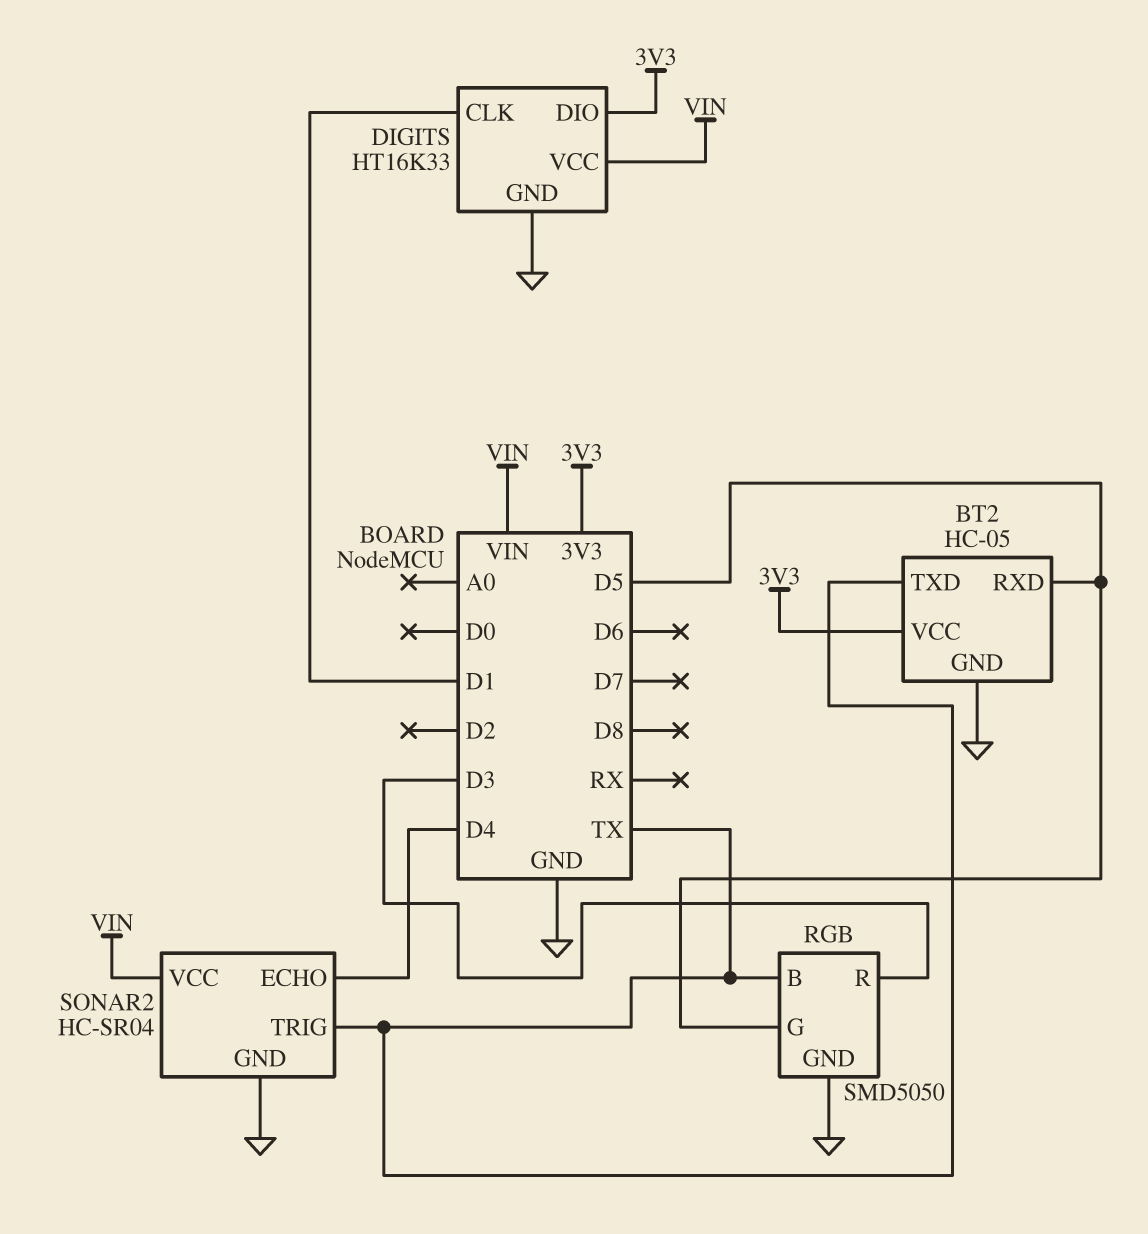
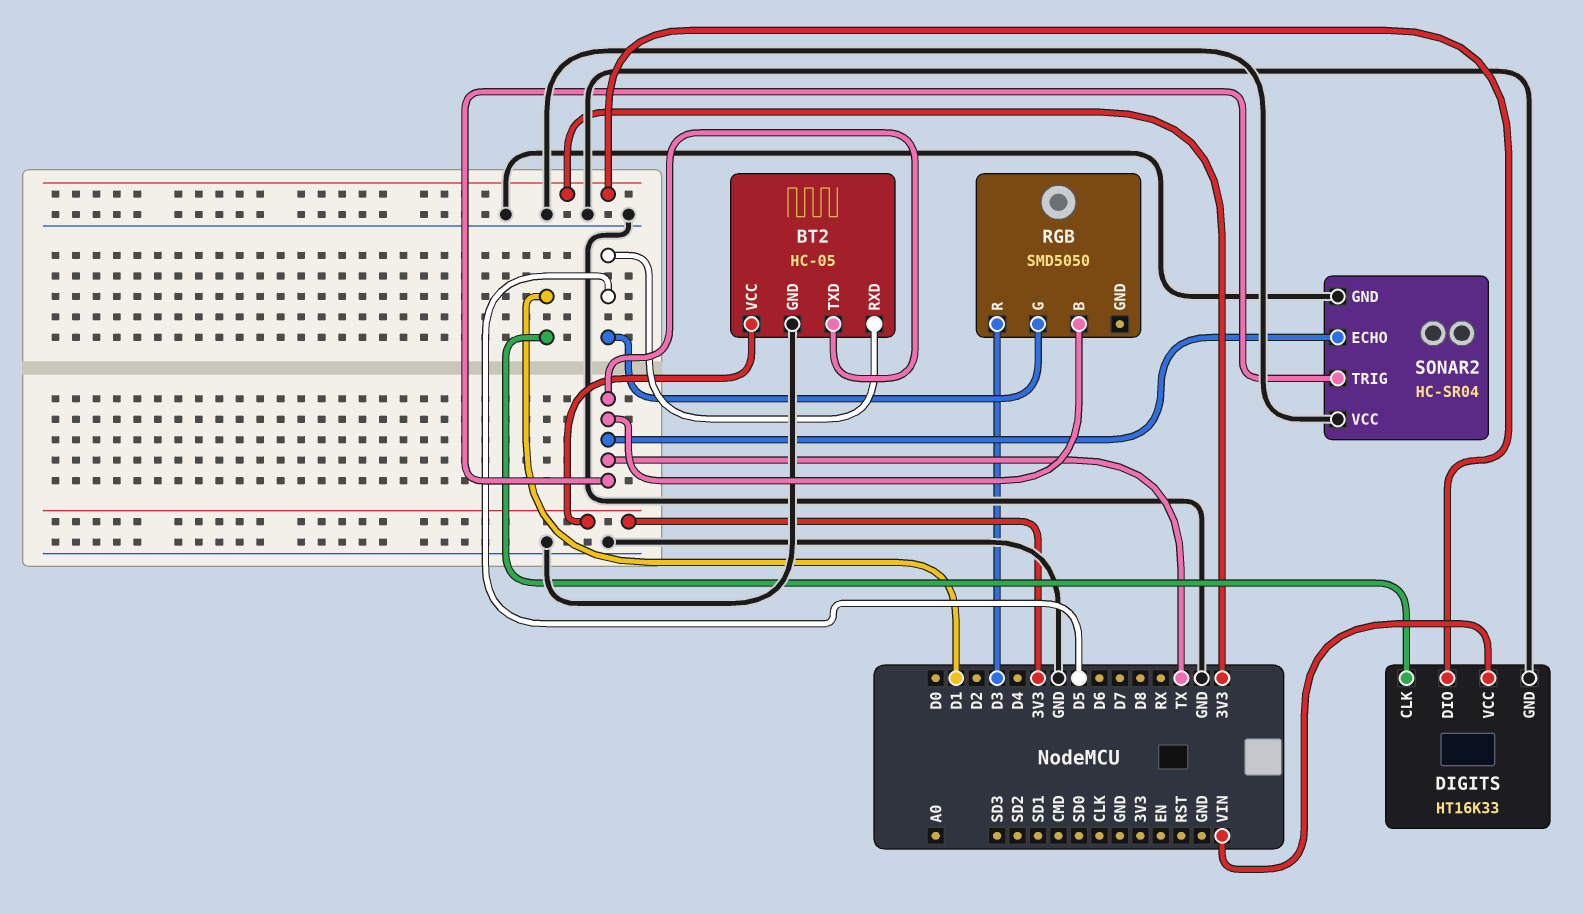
RGB pin GND: GND -> none
SONAR2 pin ECHO: D4 -> TX
SONAR2 pin VCC: VIN -> GND

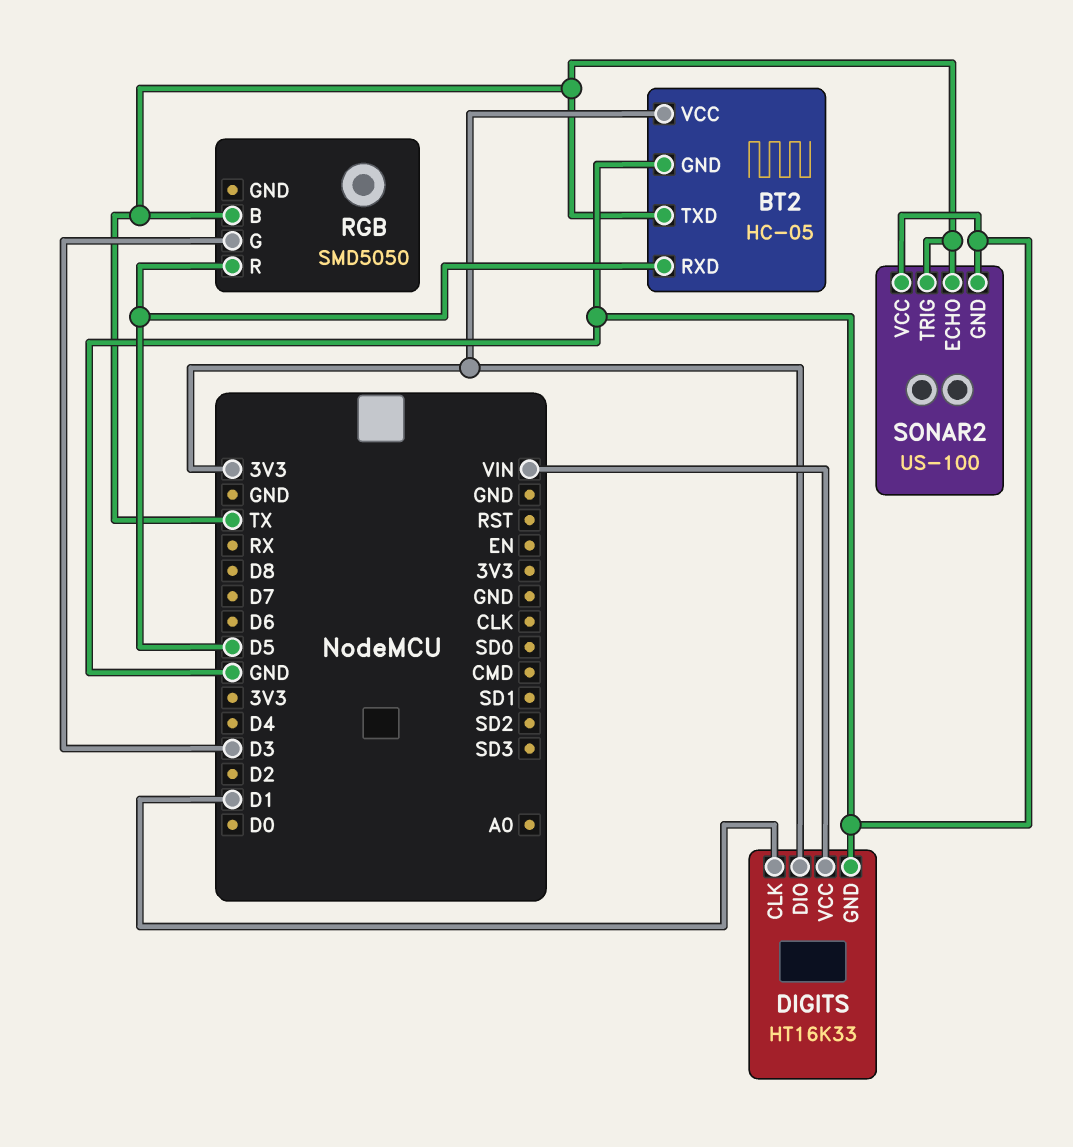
RGB pin G: D5 -> D3
RGB pin R: D3 -> D5
SONAR2: HC-SR04 -> US-100

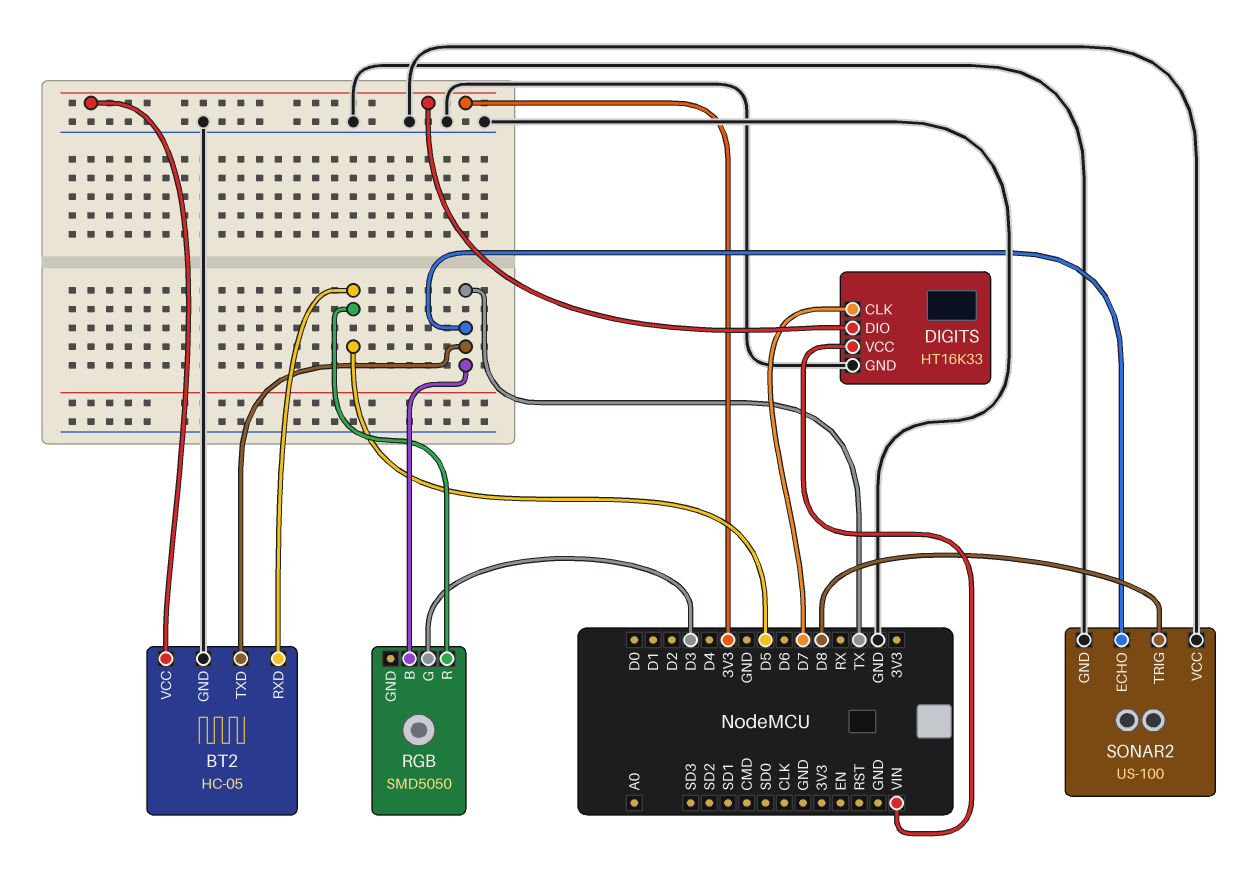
DIGITS pin CLK: D1 -> D7
SONAR2 pin TRIG: TX -> D8

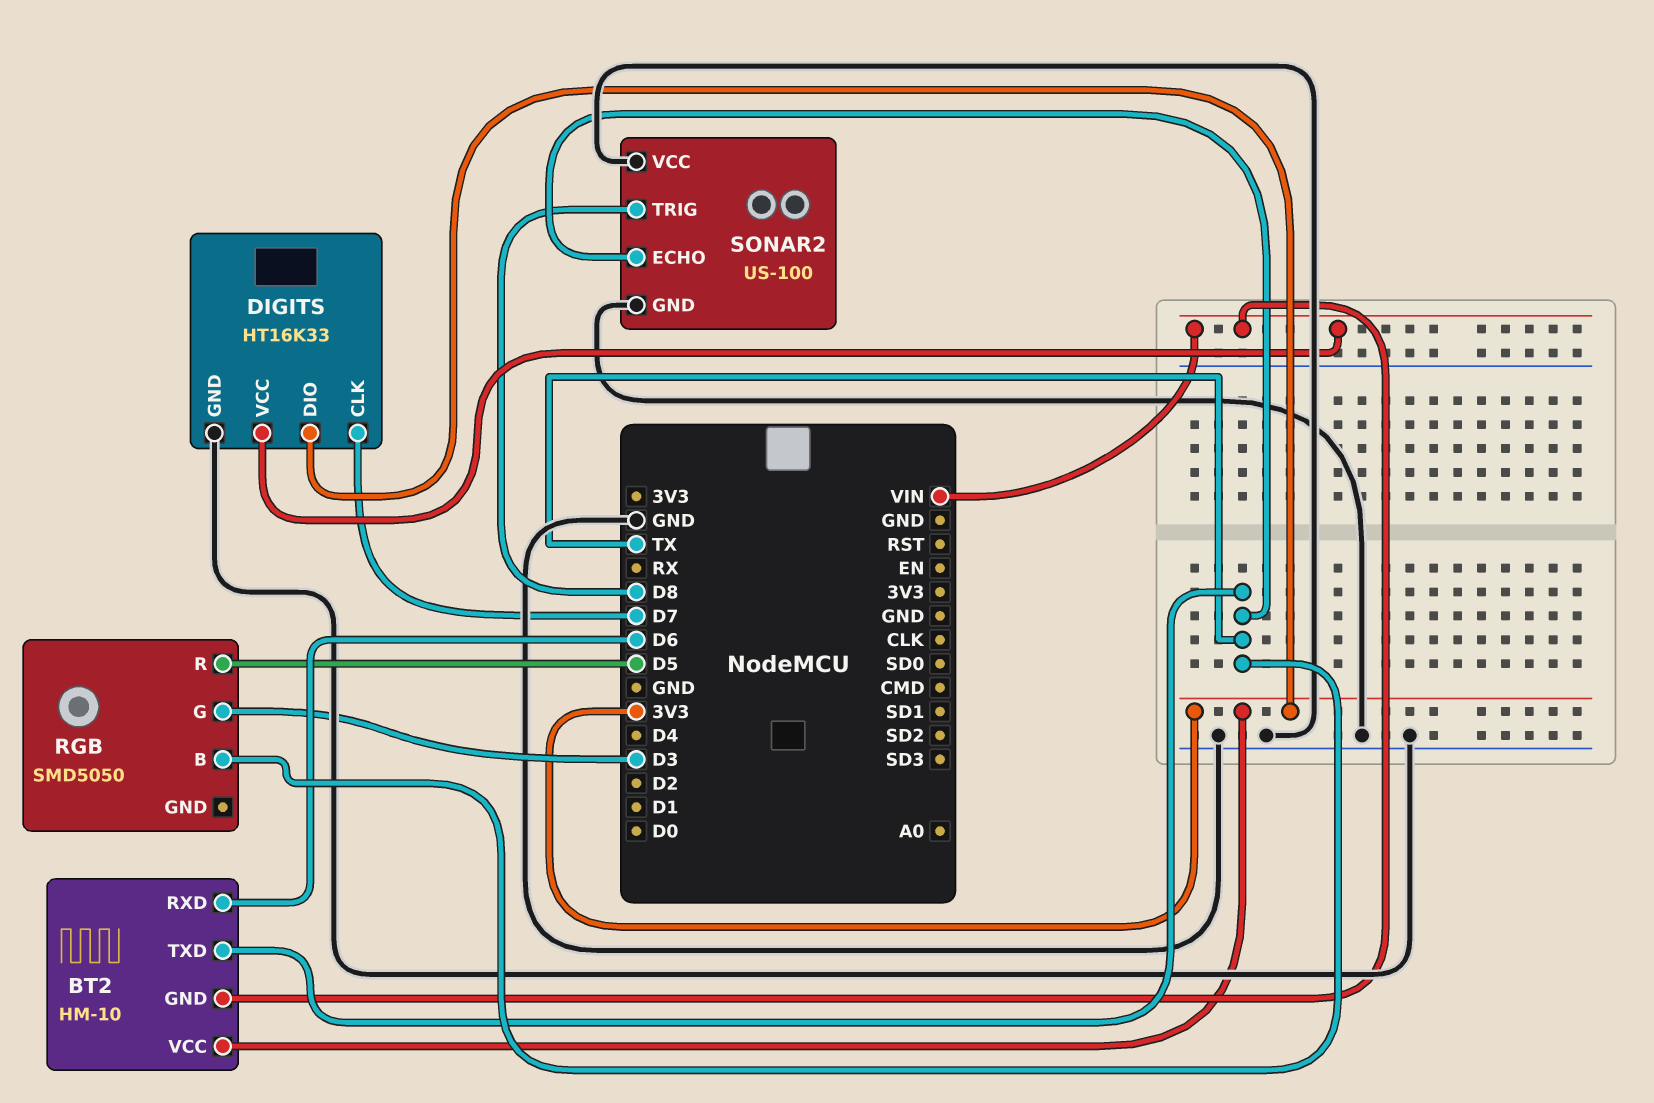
BT2: HC-05 -> HM-10
BT2 pin GND: GND -> VIN
BT2 pin RXD: D5 -> D6

